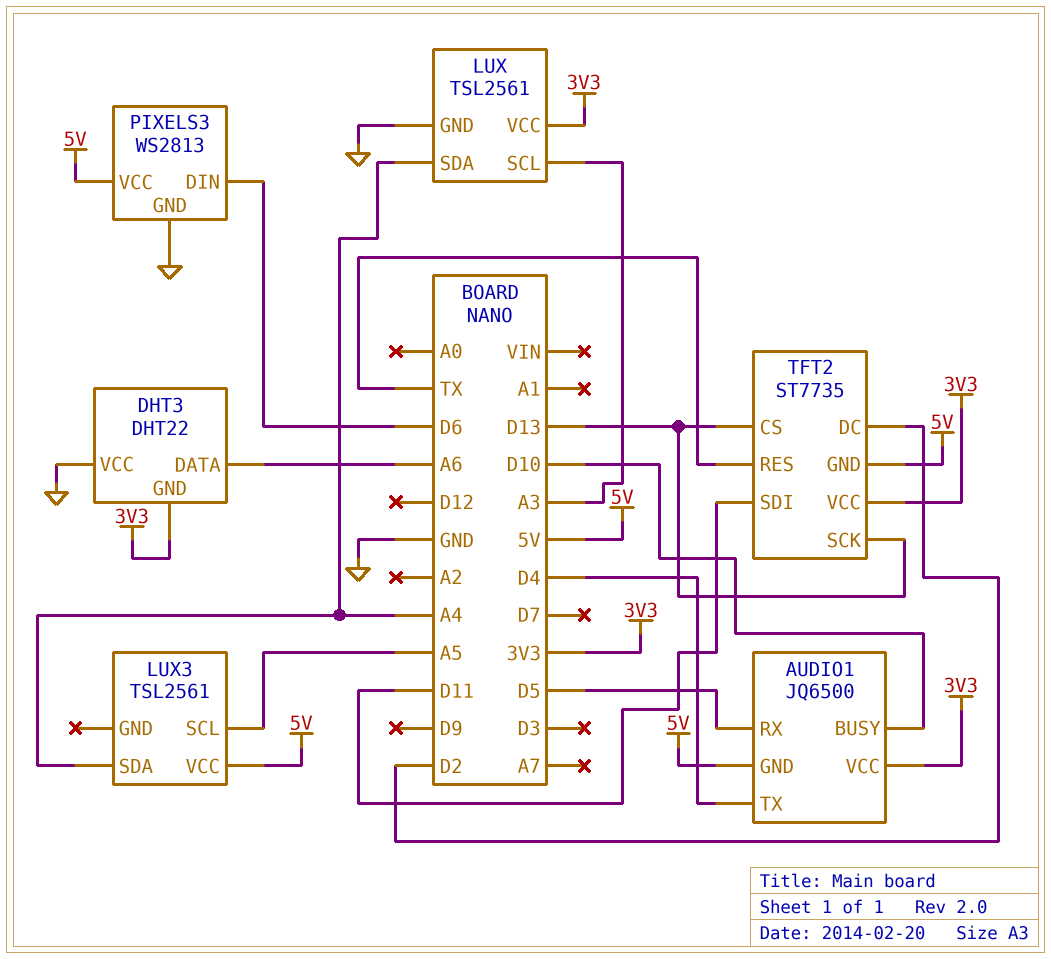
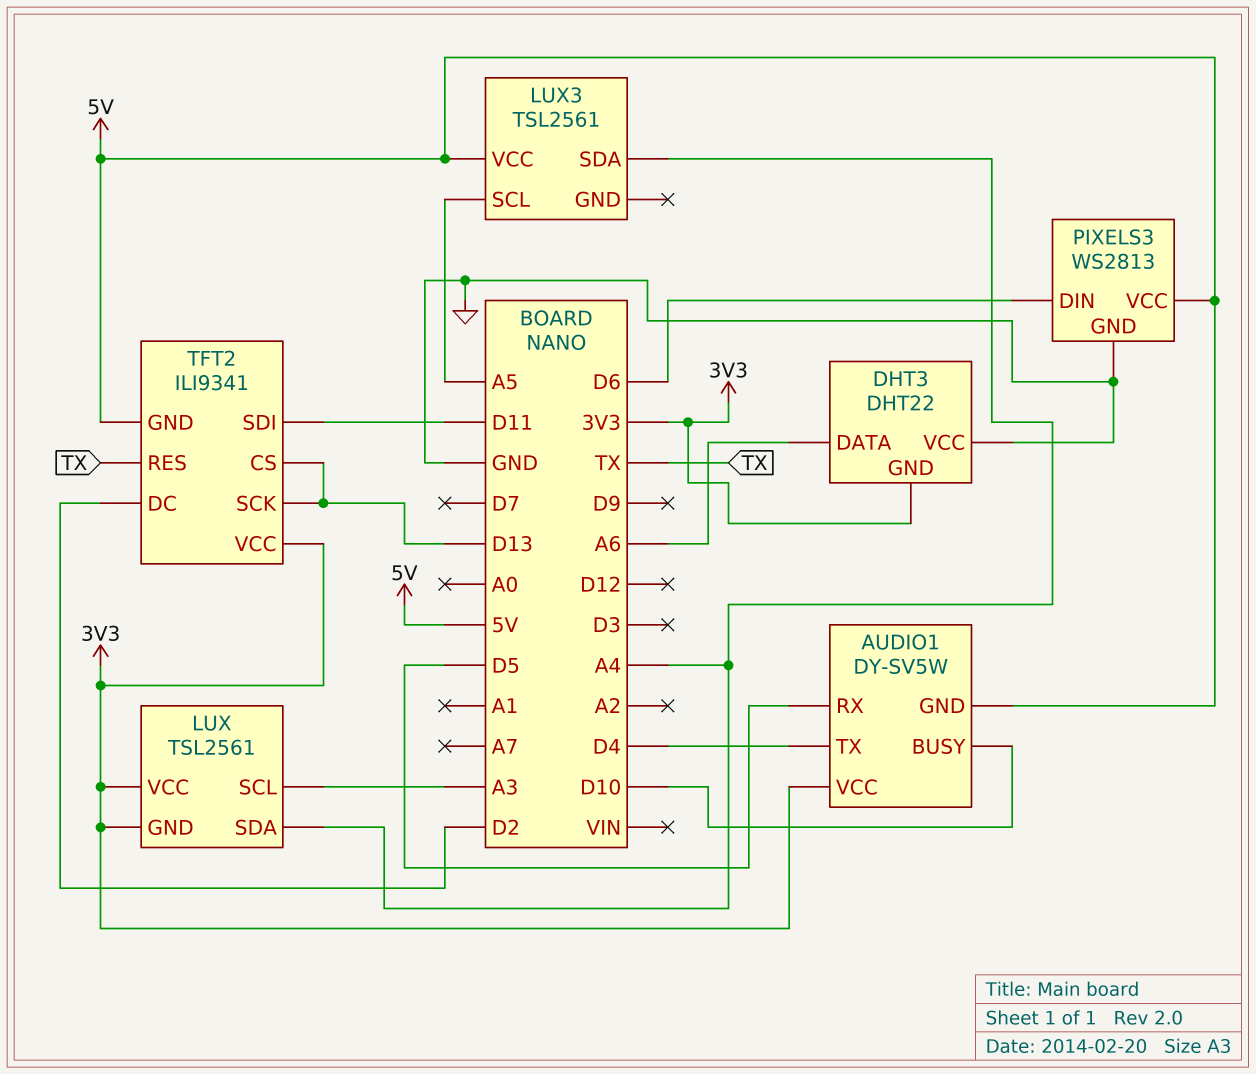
AUDIO1: JQ6500 -> DY-SV5W
LUX pin GND: GND -> 3V3
TFT2: ST7735 -> ILI9341

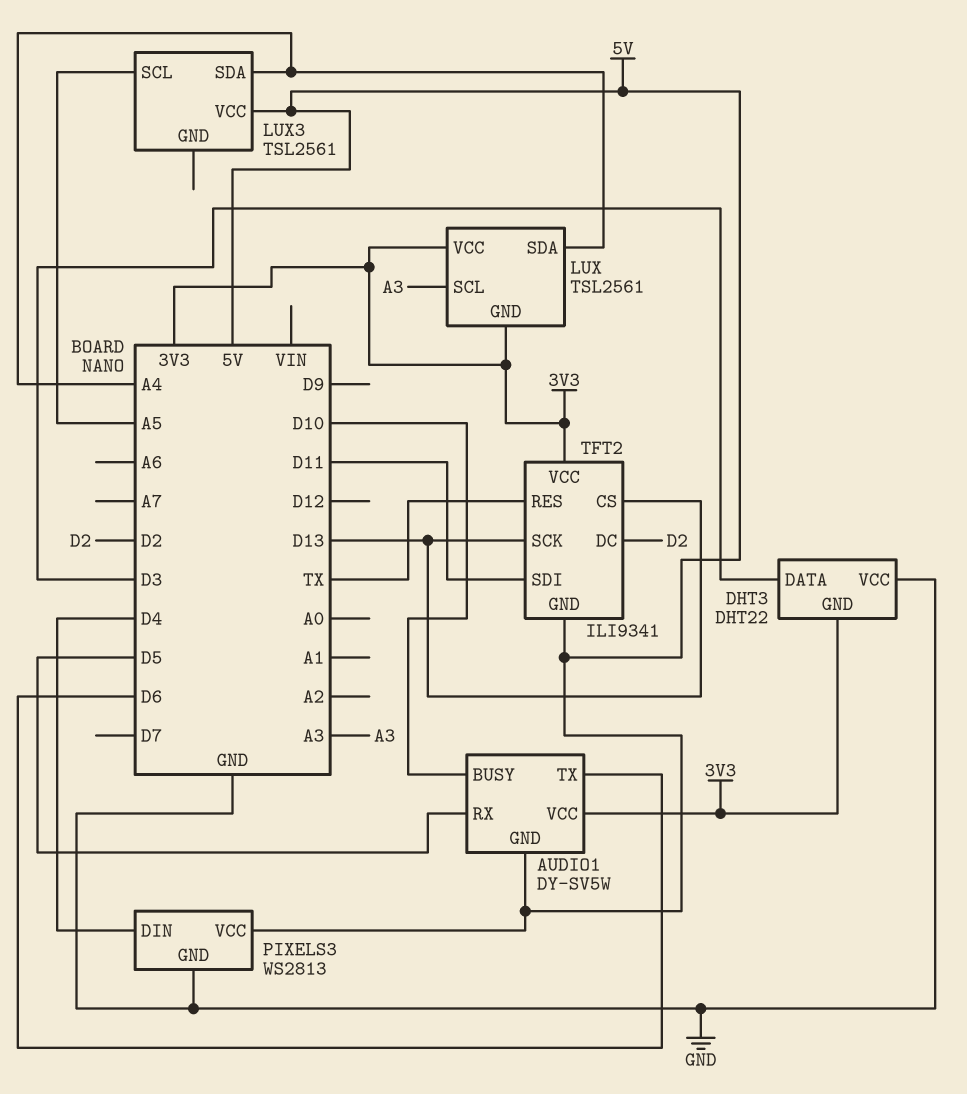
AUDIO1 pin TX: D4 -> D6
DHT3 pin DATA: A6 -> D3
PIXELS3 pin DIN: D6 -> D4

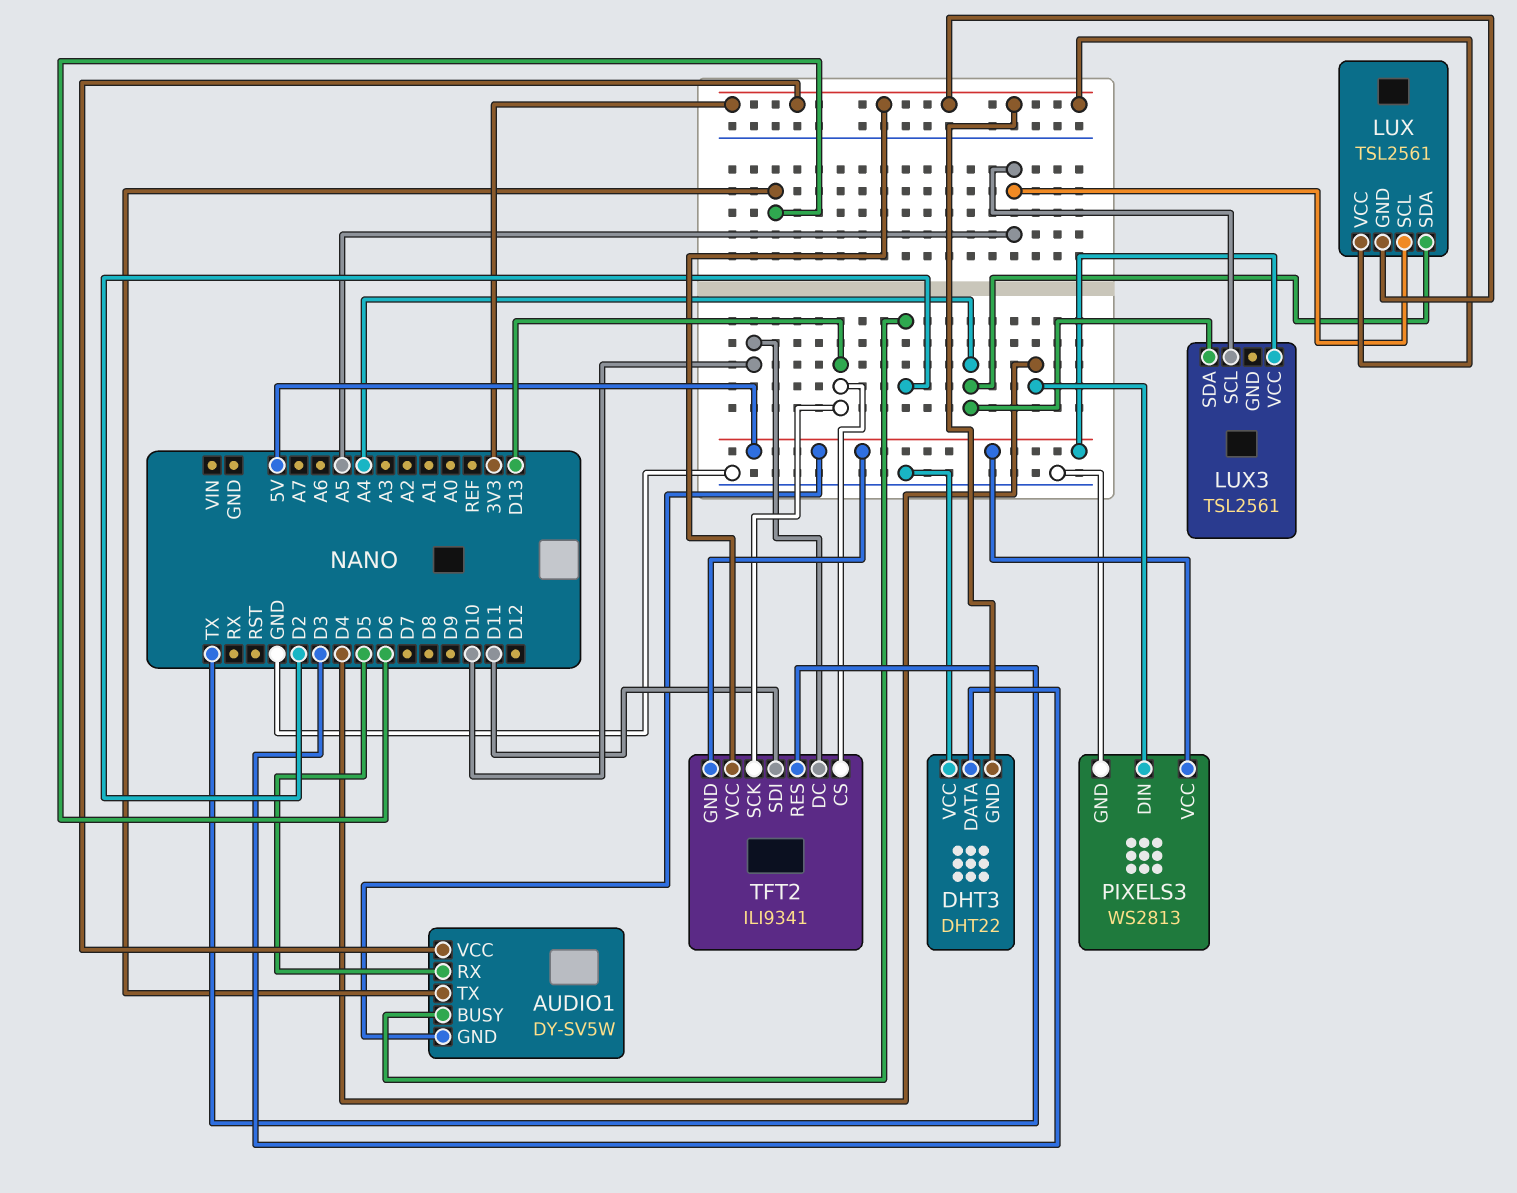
AUDIO1 pin BUSY: D10 -> D2
LUX pin SCL: A3 -> A5
TFT2 pin DC: D2 -> D10

